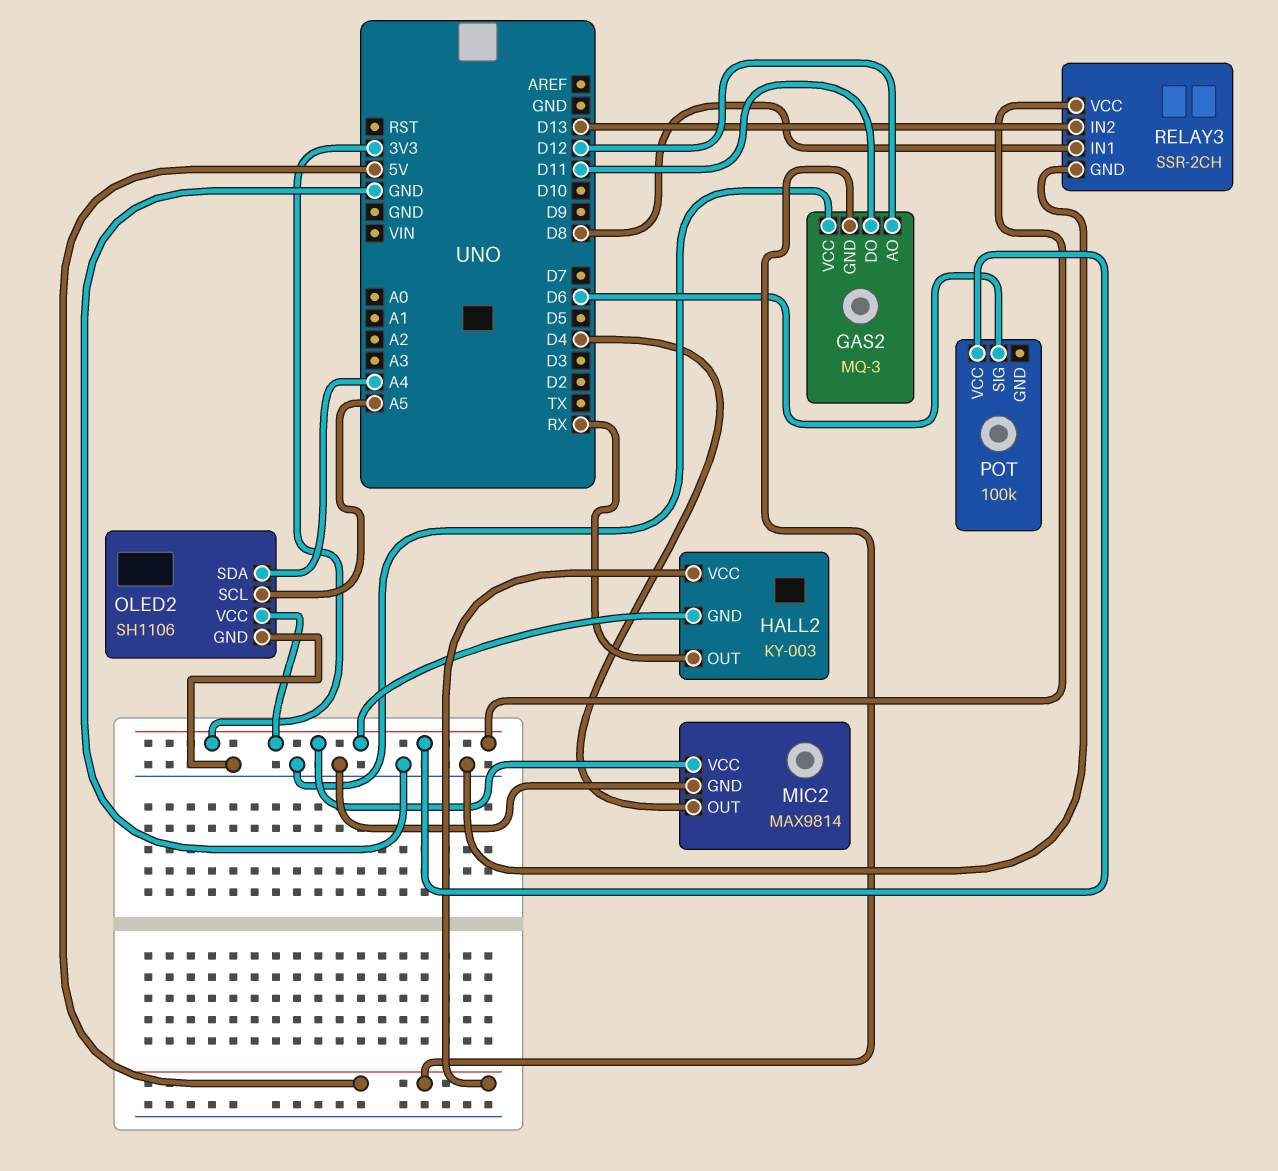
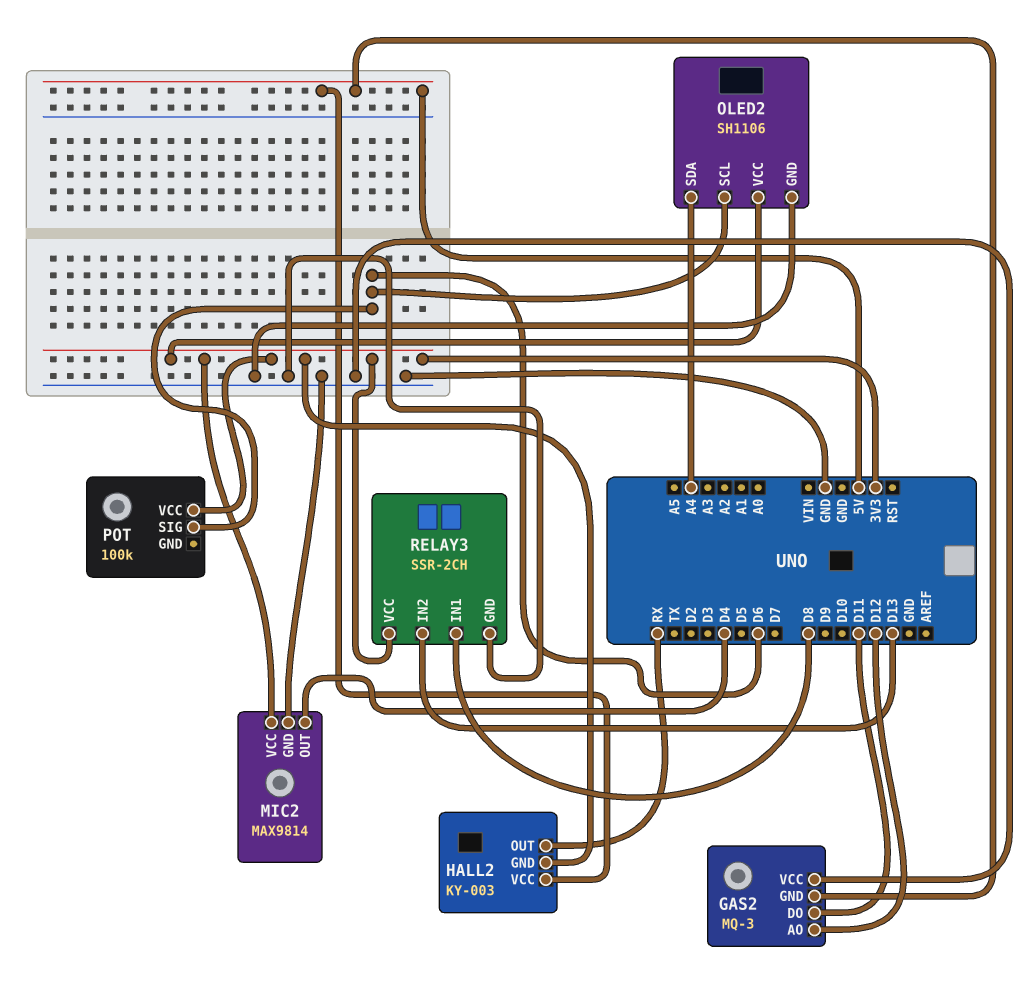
OLED2 pin SCL: A5 -> D6

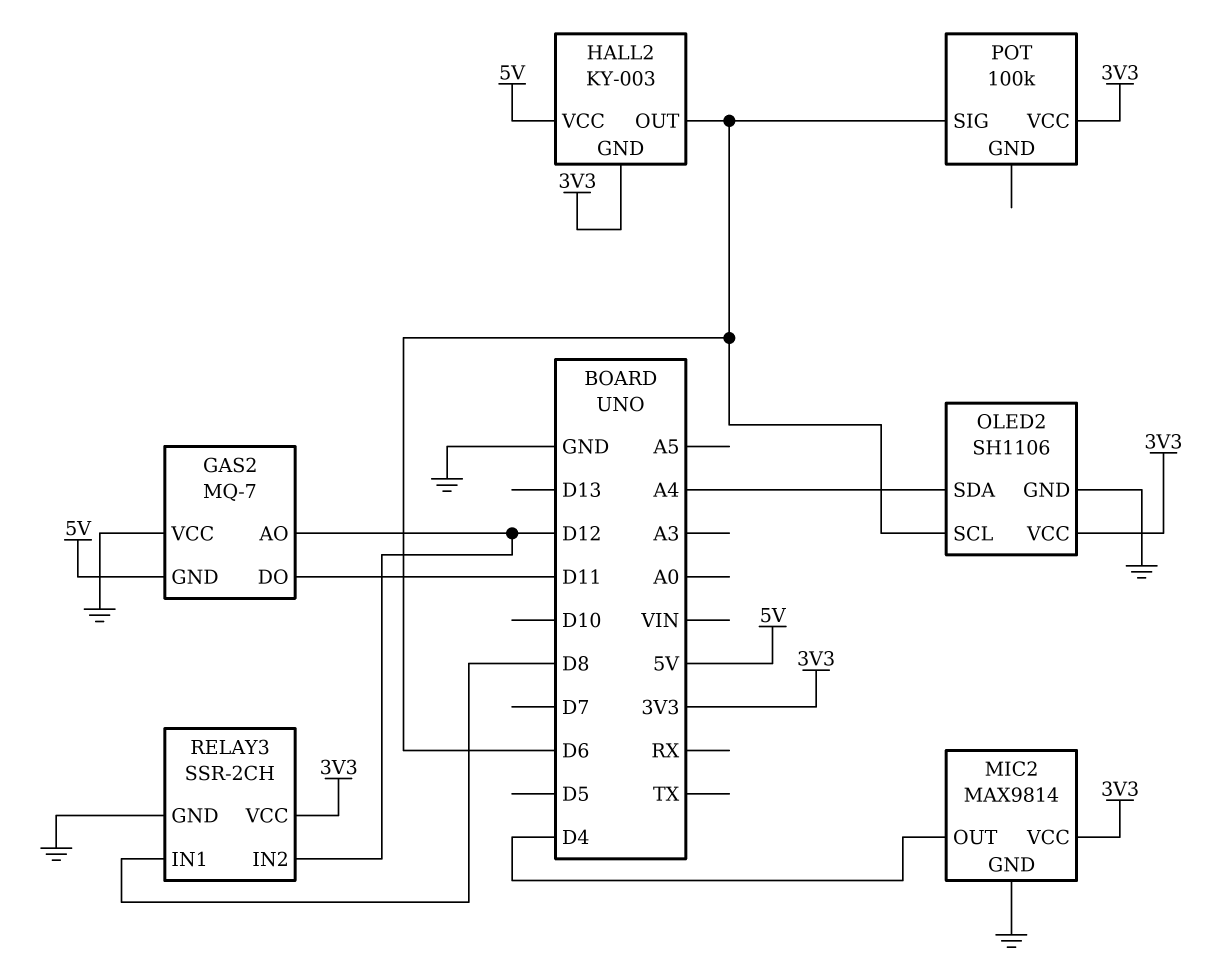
GAS2: MQ-3 -> MQ-7
HALL2 pin OUT: RX -> D6
RELAY3 pin IN2: D13 -> D12

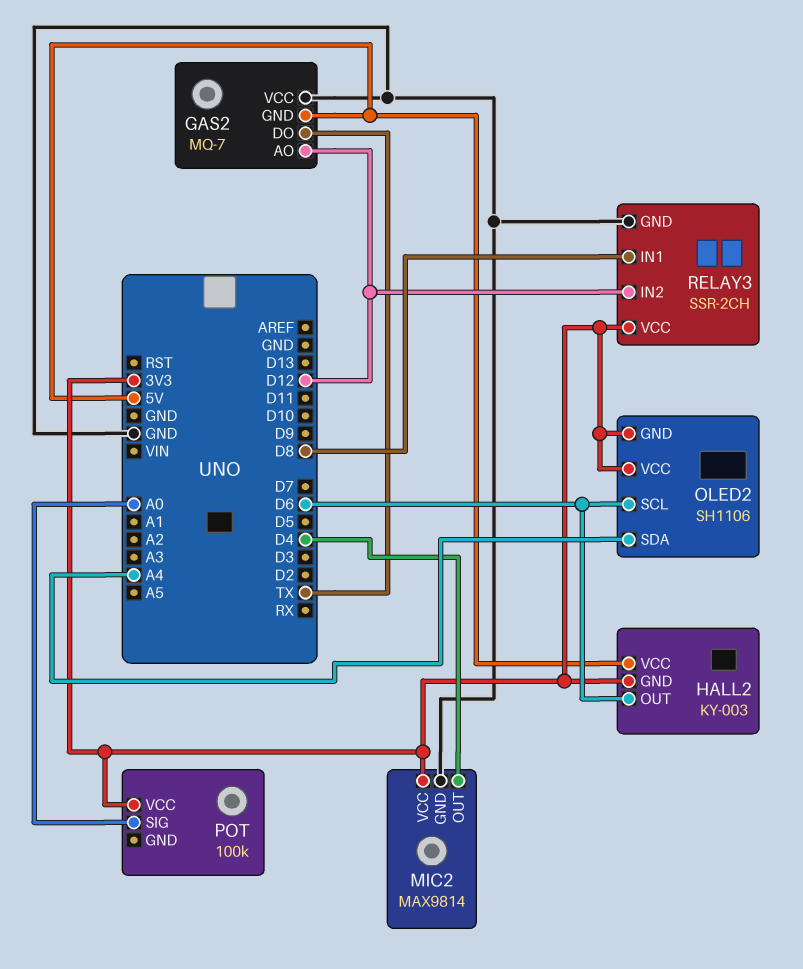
GAS2 pin DO: D11 -> TX
OLED2 pin GND: GND -> 3V3
POT pin SIG: D6 -> A0

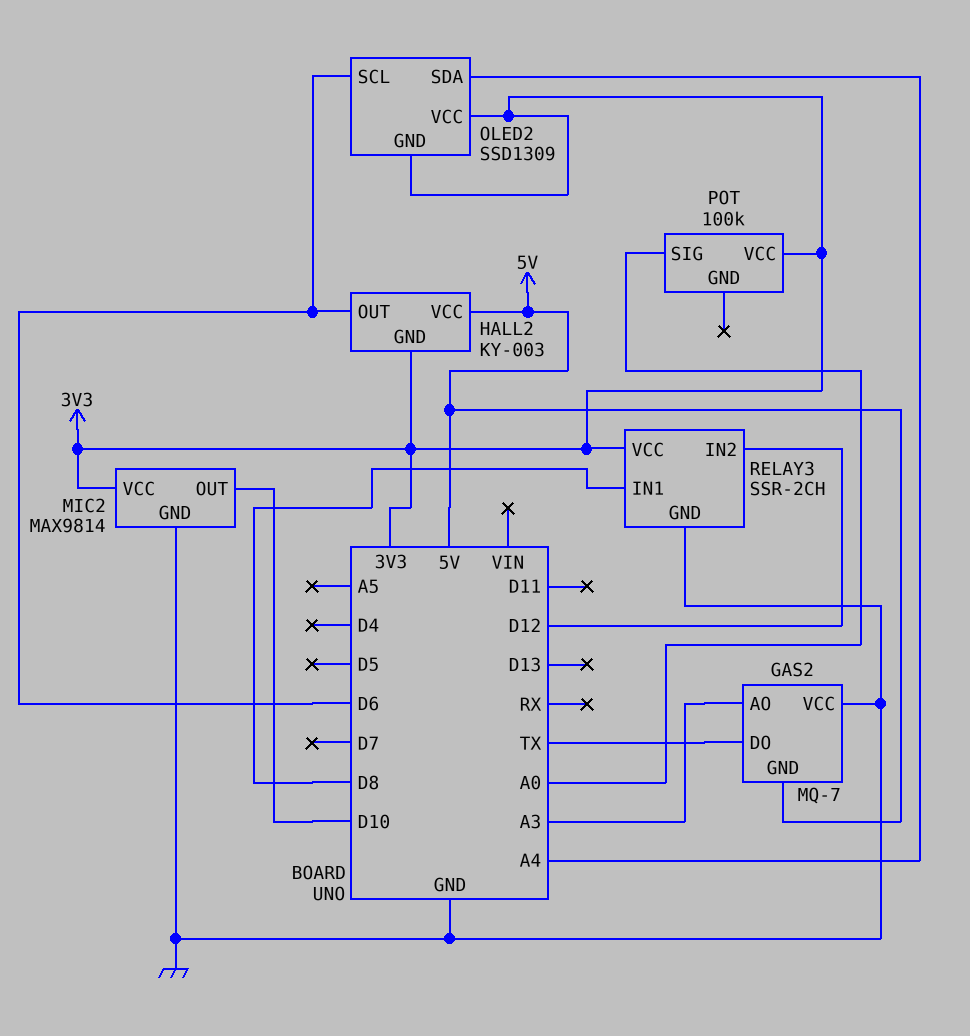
GAS2 pin AO: D12 -> A3
MIC2 pin OUT: D4 -> D10
OLED2: SH1106 -> SSD1309

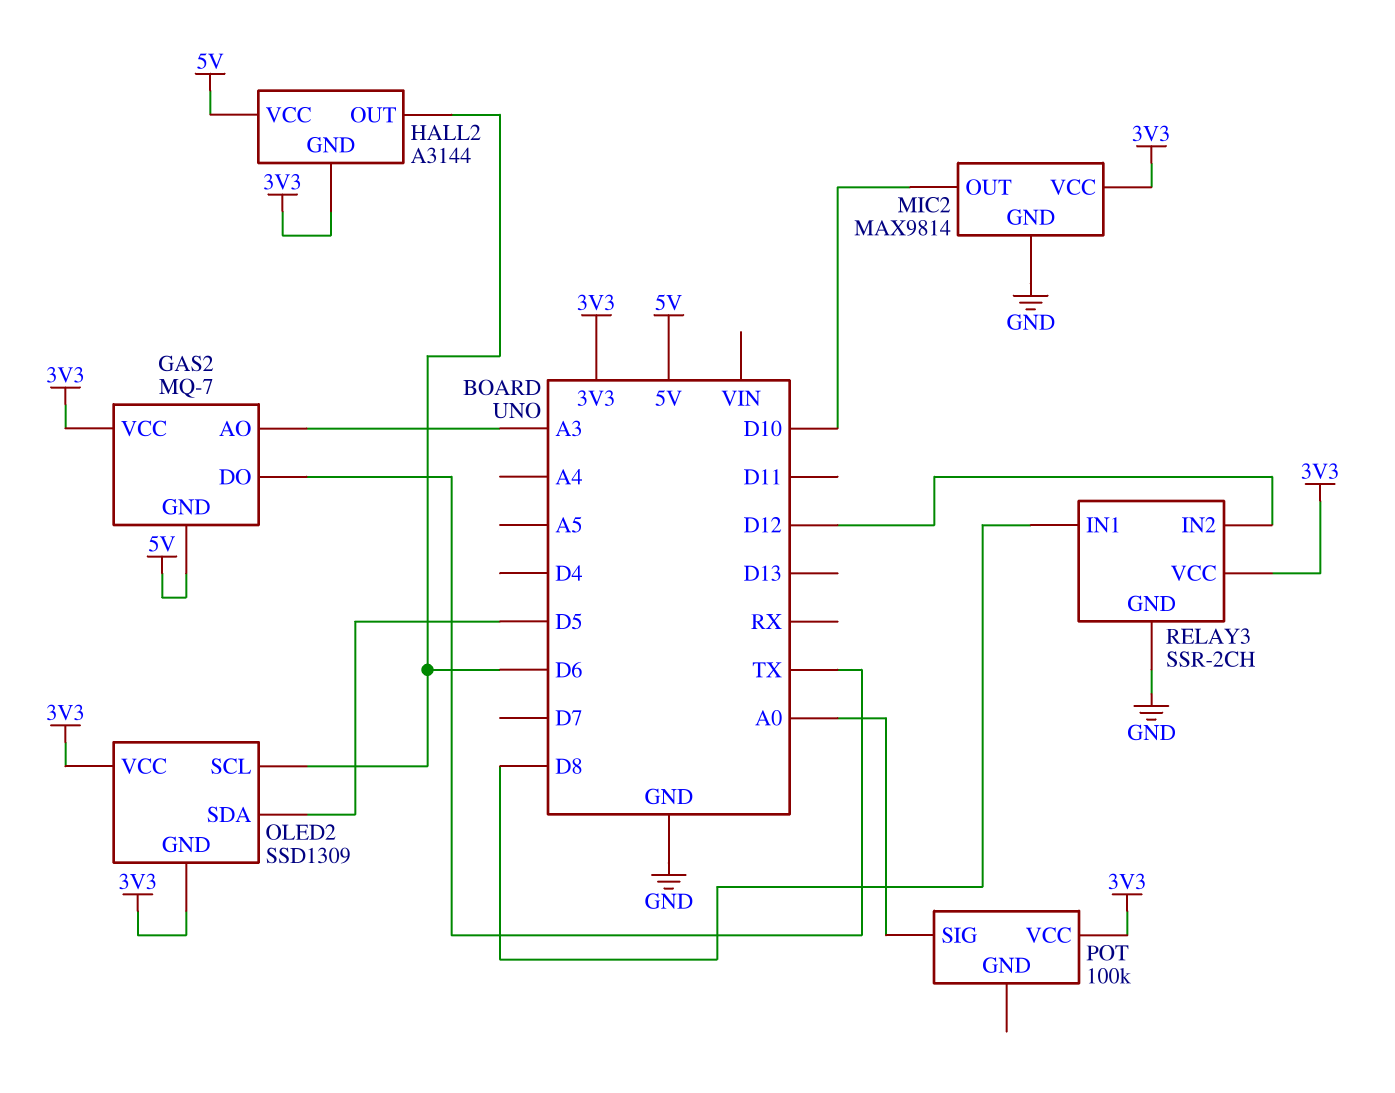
GAS2 pin VCC: GND -> 3V3
HALL2: KY-003 -> A3144
OLED2 pin SDA: A4 -> D5

